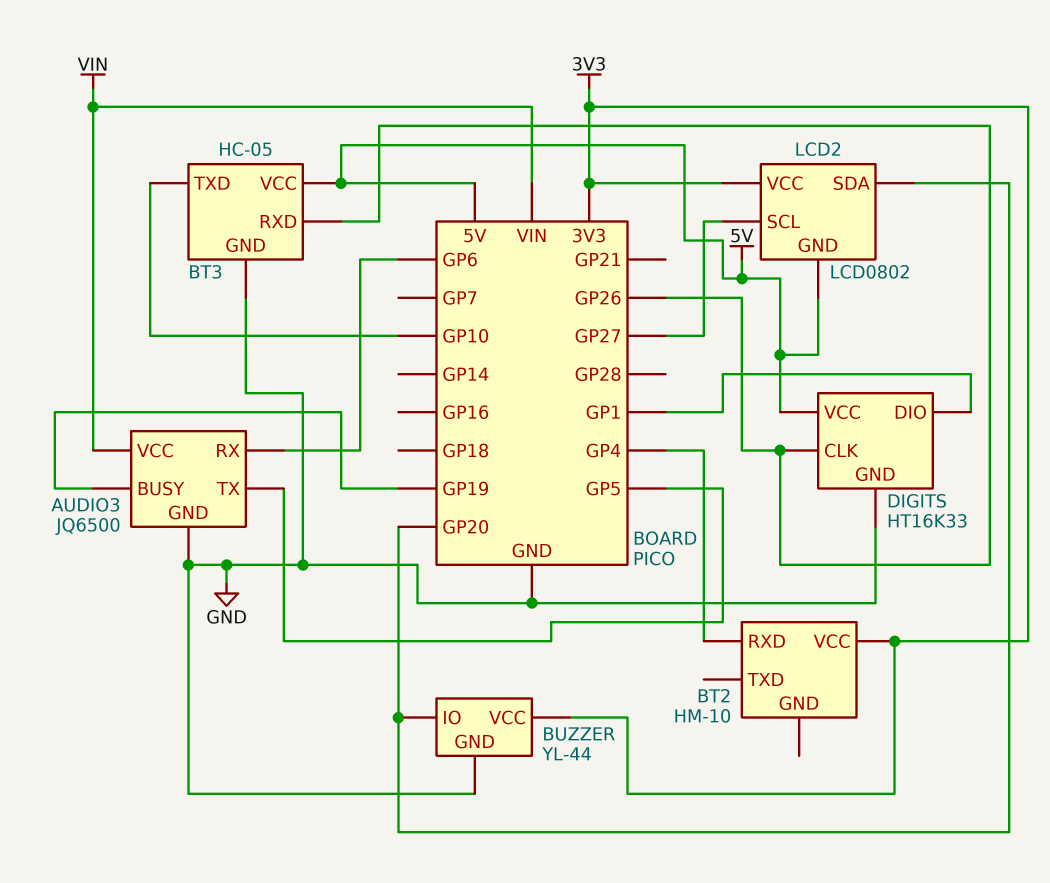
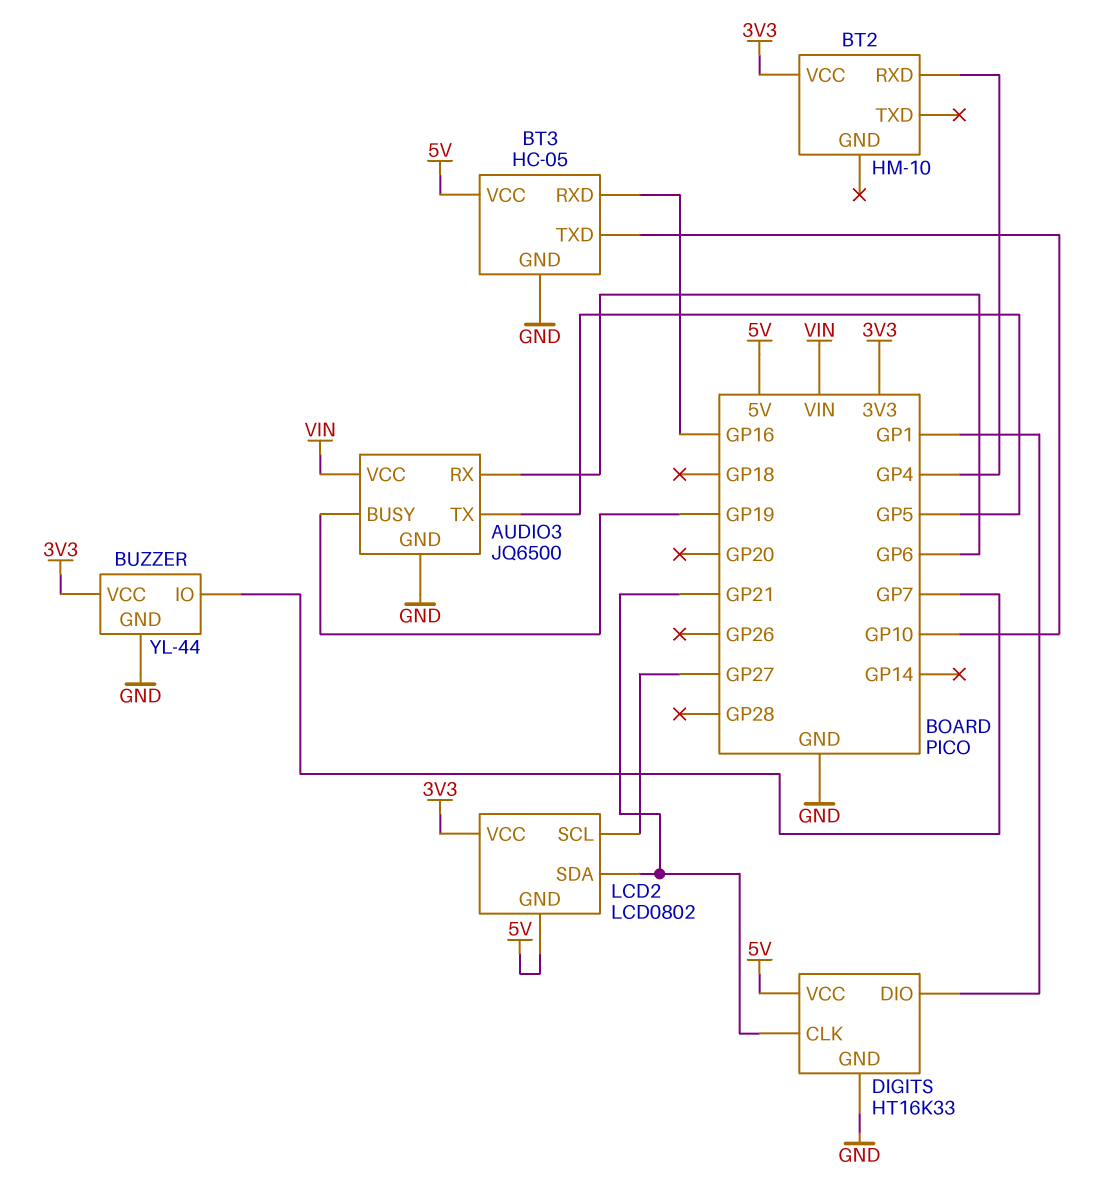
BT3 pin RXD: GP26 -> GP16
BUZZER pin IO: GP20 -> GP7
DIGITS pin CLK: GP26 -> GP21
LCD2 pin SDA: GP20 -> GP21

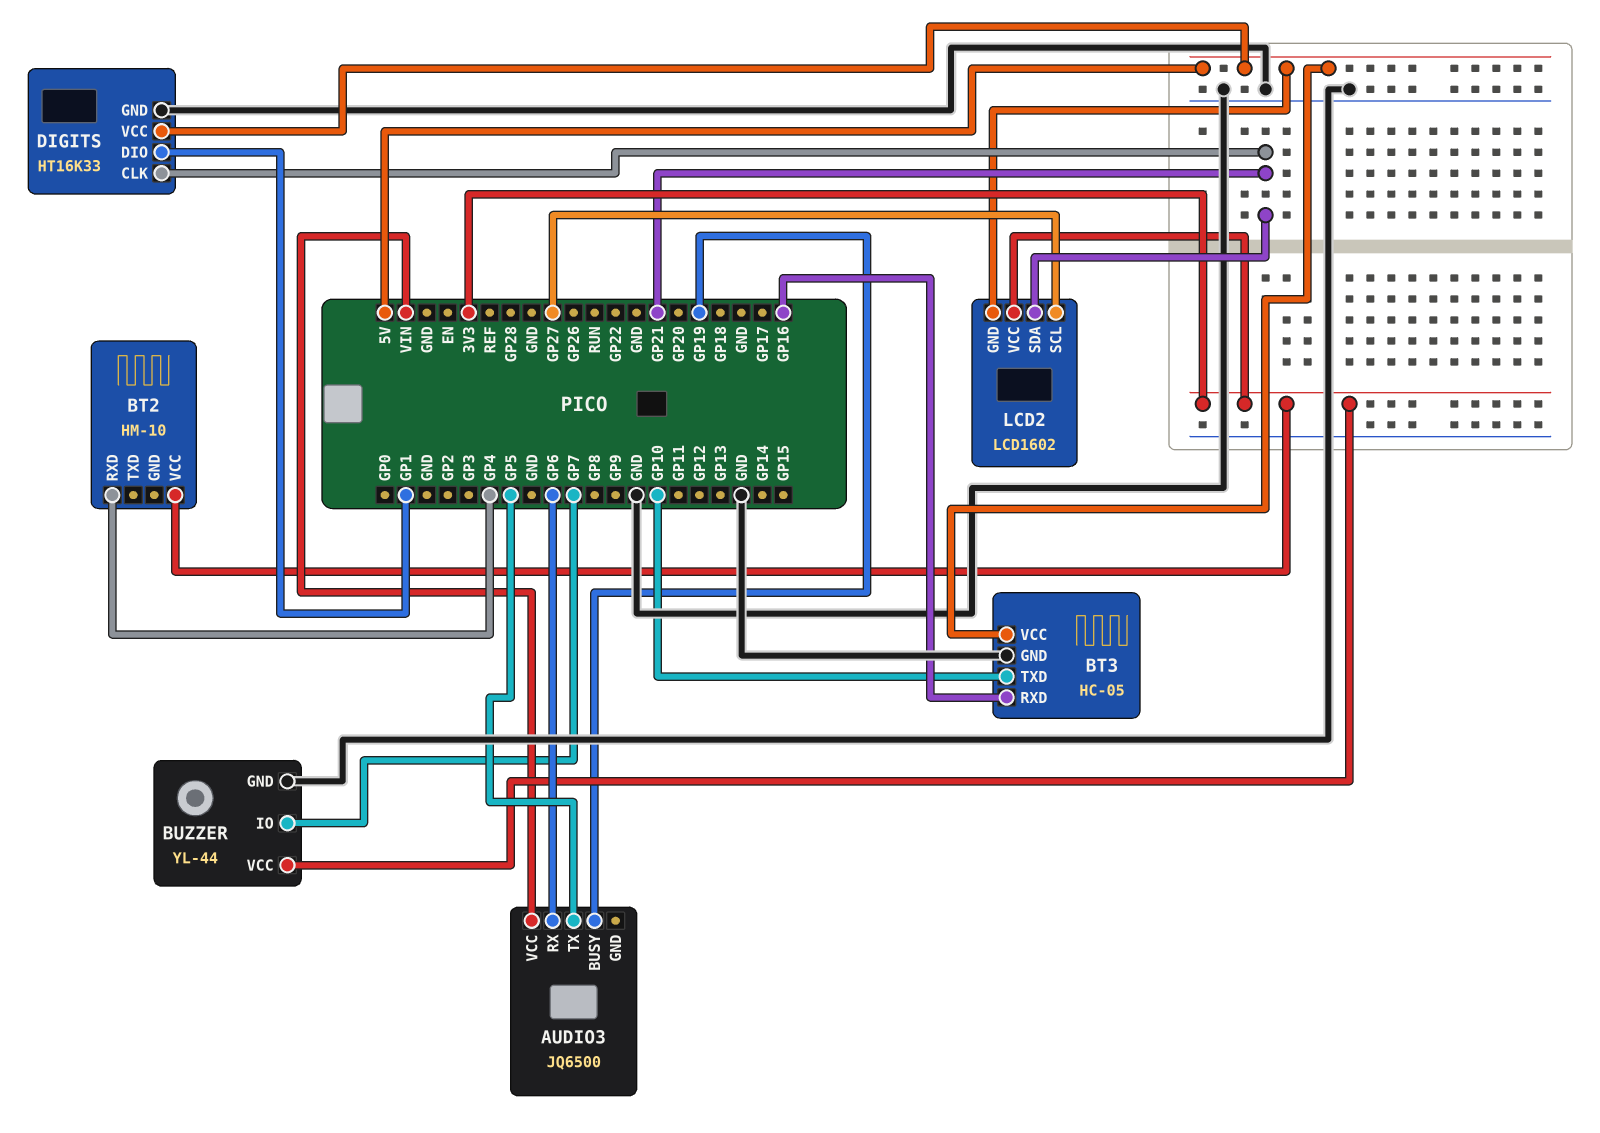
AUDIO3 pin GND: GND -> none
LCD2: LCD0802 -> LCD1602

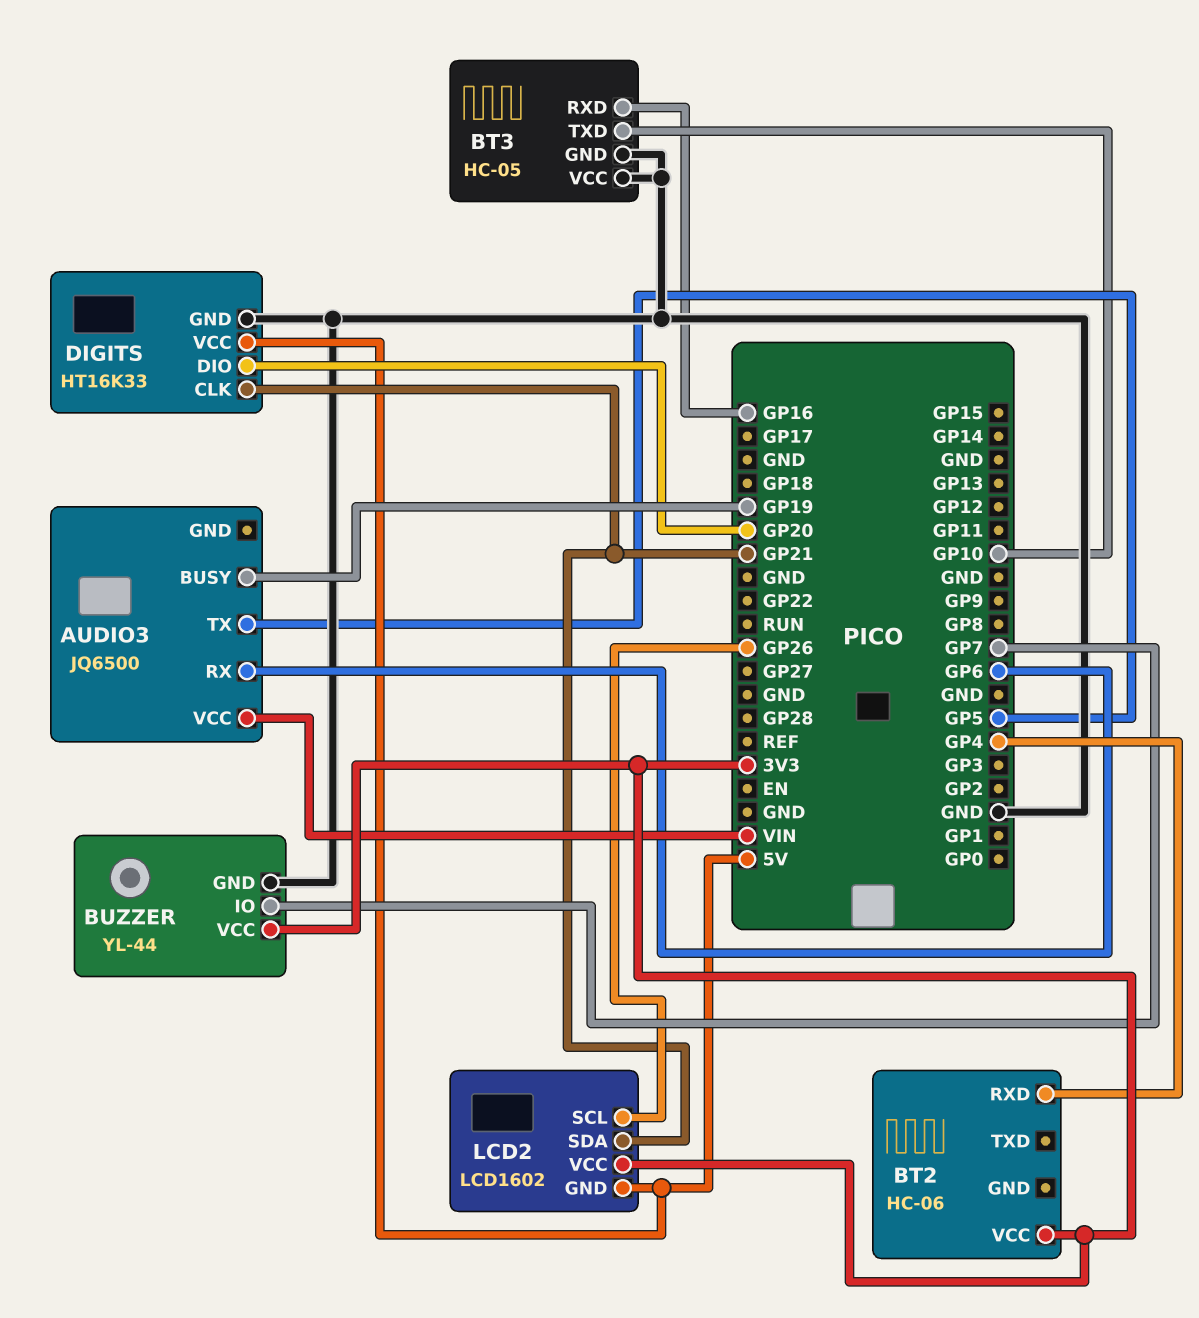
BT2: HM-10 -> HC-06
BT3 pin VCC: 5V -> GND
DIGITS pin DIO: GP1 -> GP20
LCD2 pin SCL: GP27 -> GP26

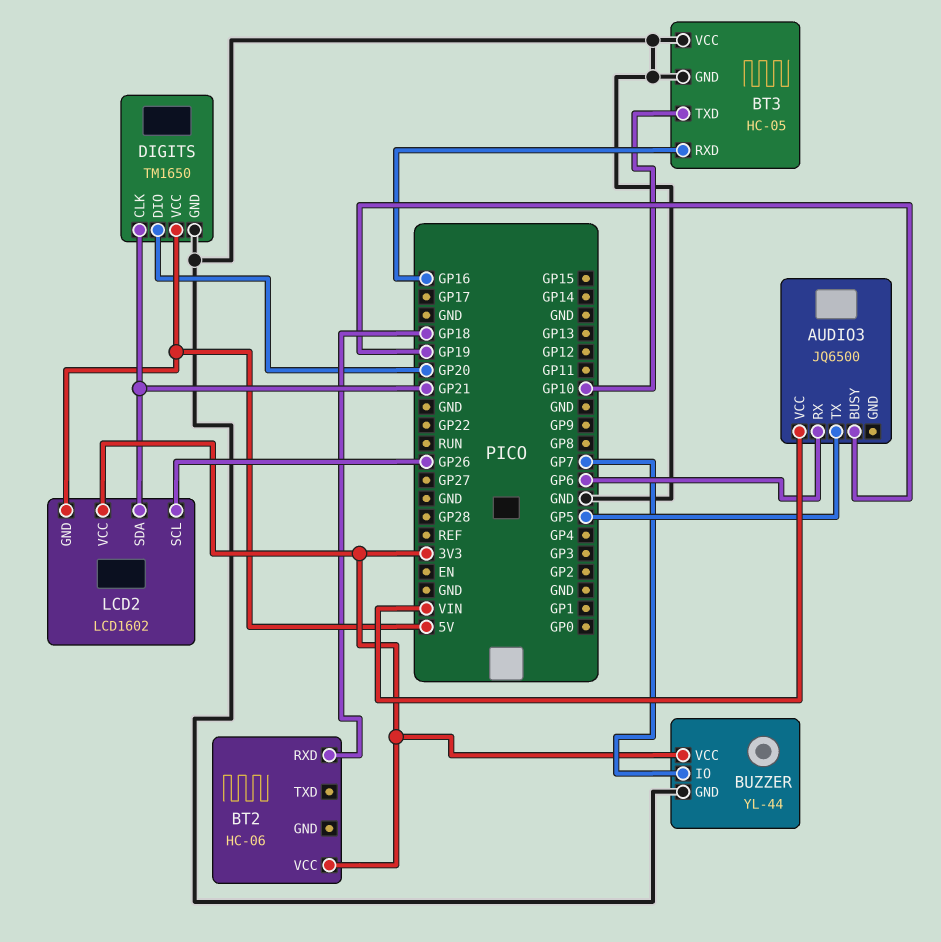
BT2 pin RXD: GP4 -> GP18
DIGITS: HT16K33 -> TM1650

